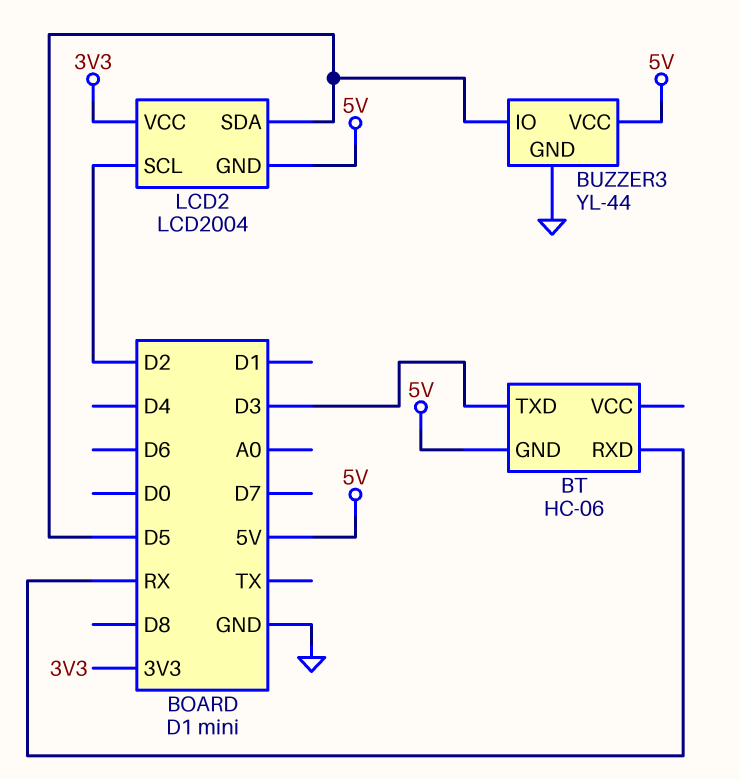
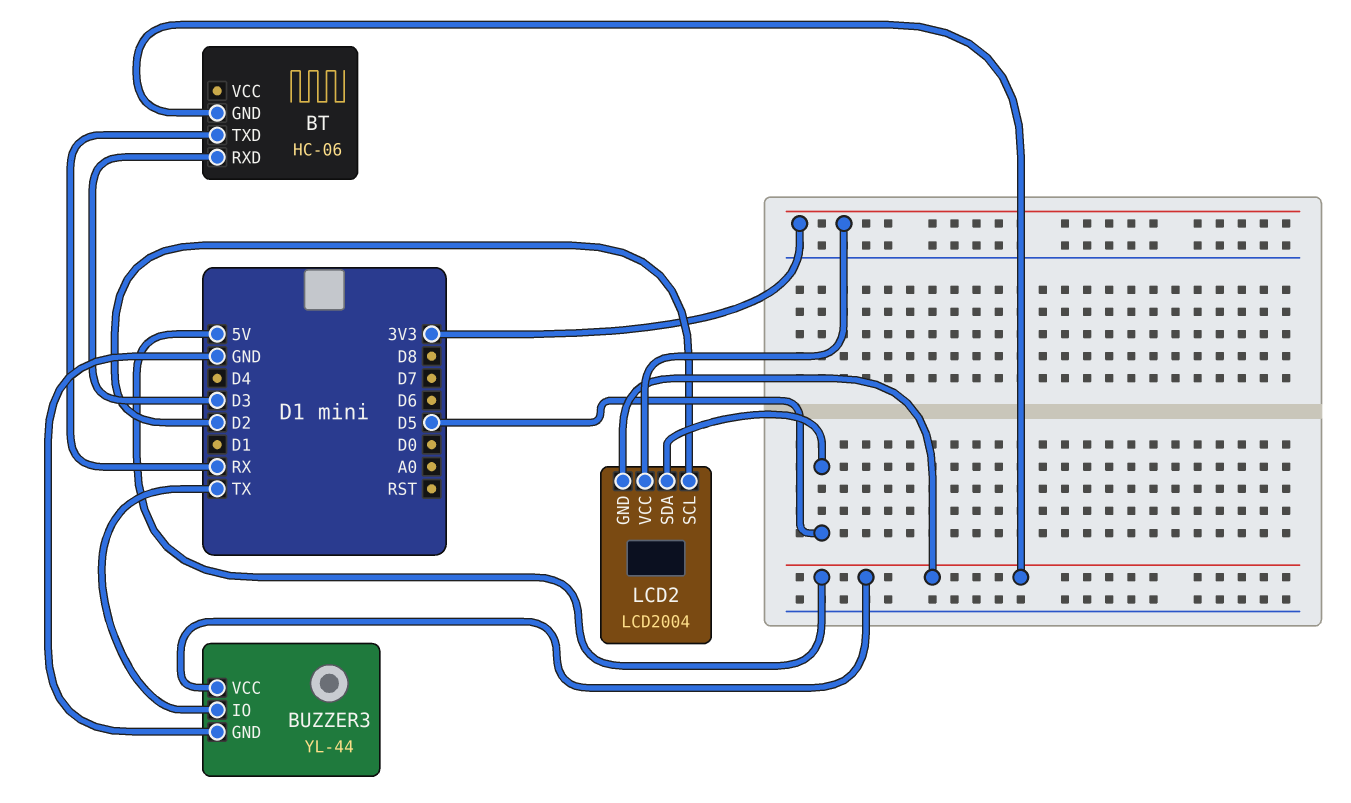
BT pin RXD: RX -> D3
BT pin TXD: D3 -> RX
BUZZER3 pin IO: D5 -> TX

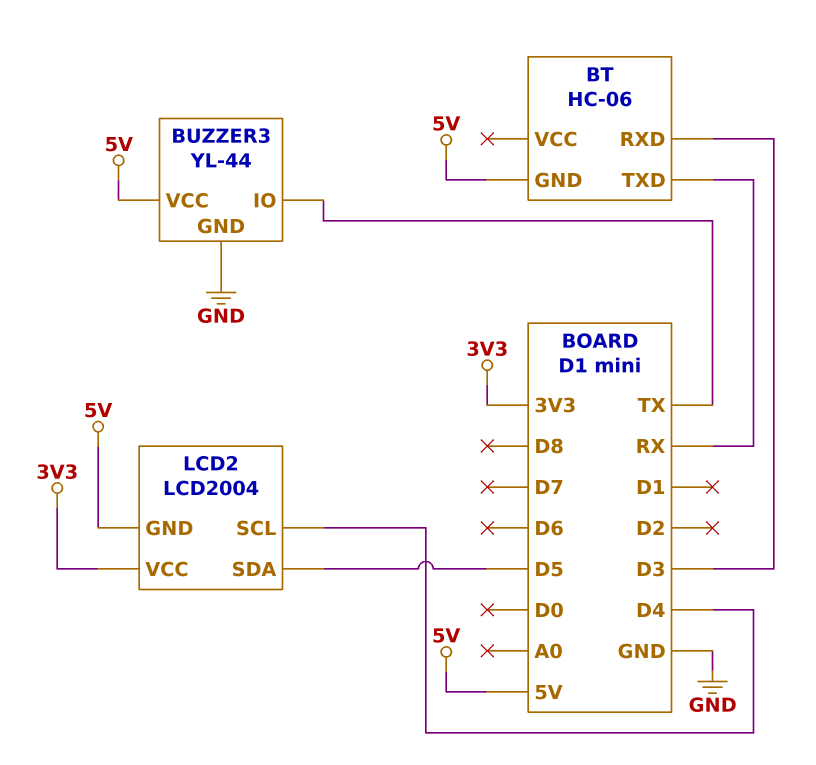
LCD2 pin SCL: D2 -> D4

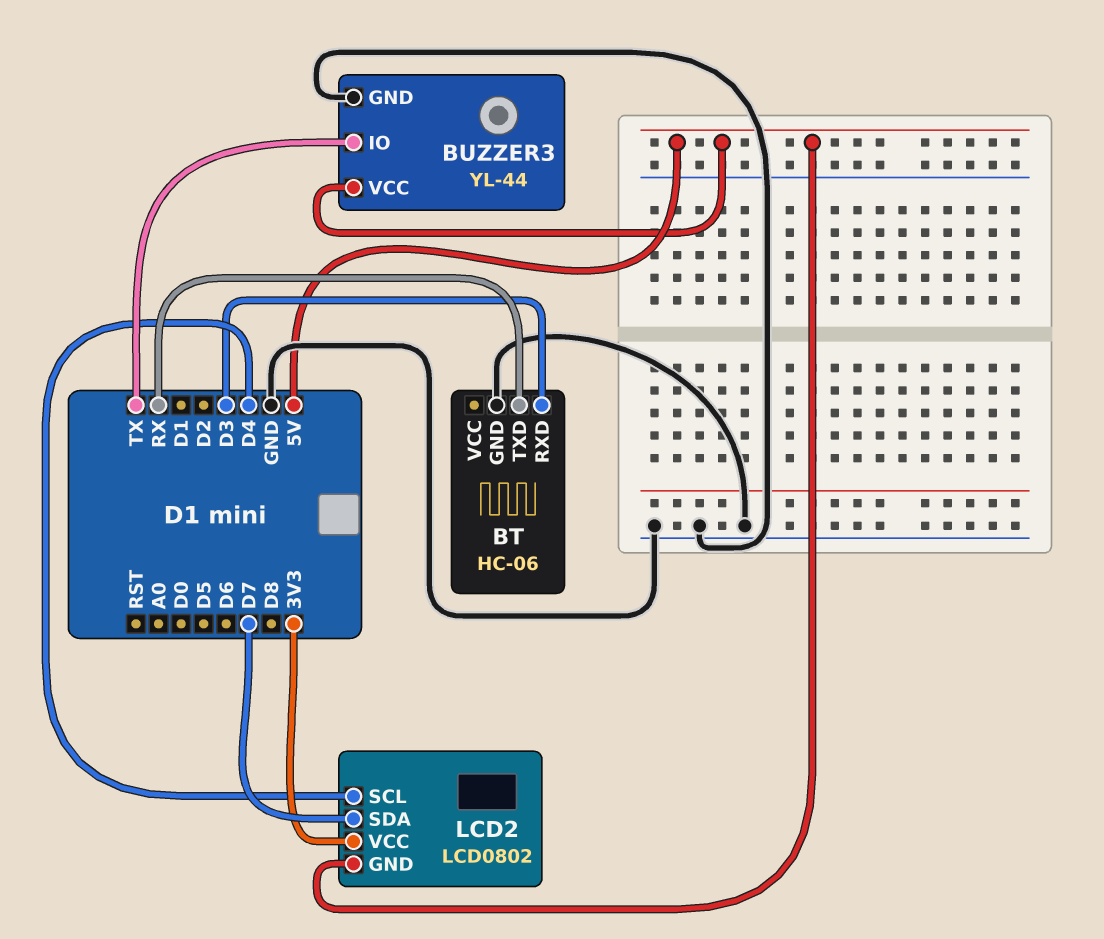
BT pin GND: 5V -> GND
LCD2: LCD2004 -> LCD0802
LCD2 pin SDA: D5 -> D7

